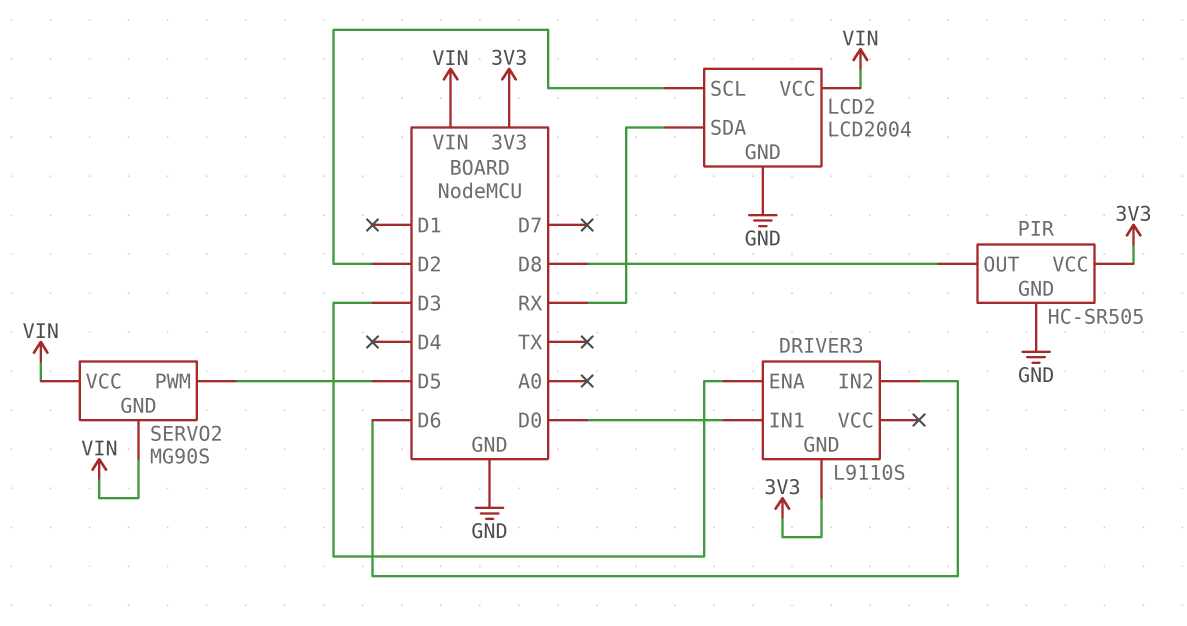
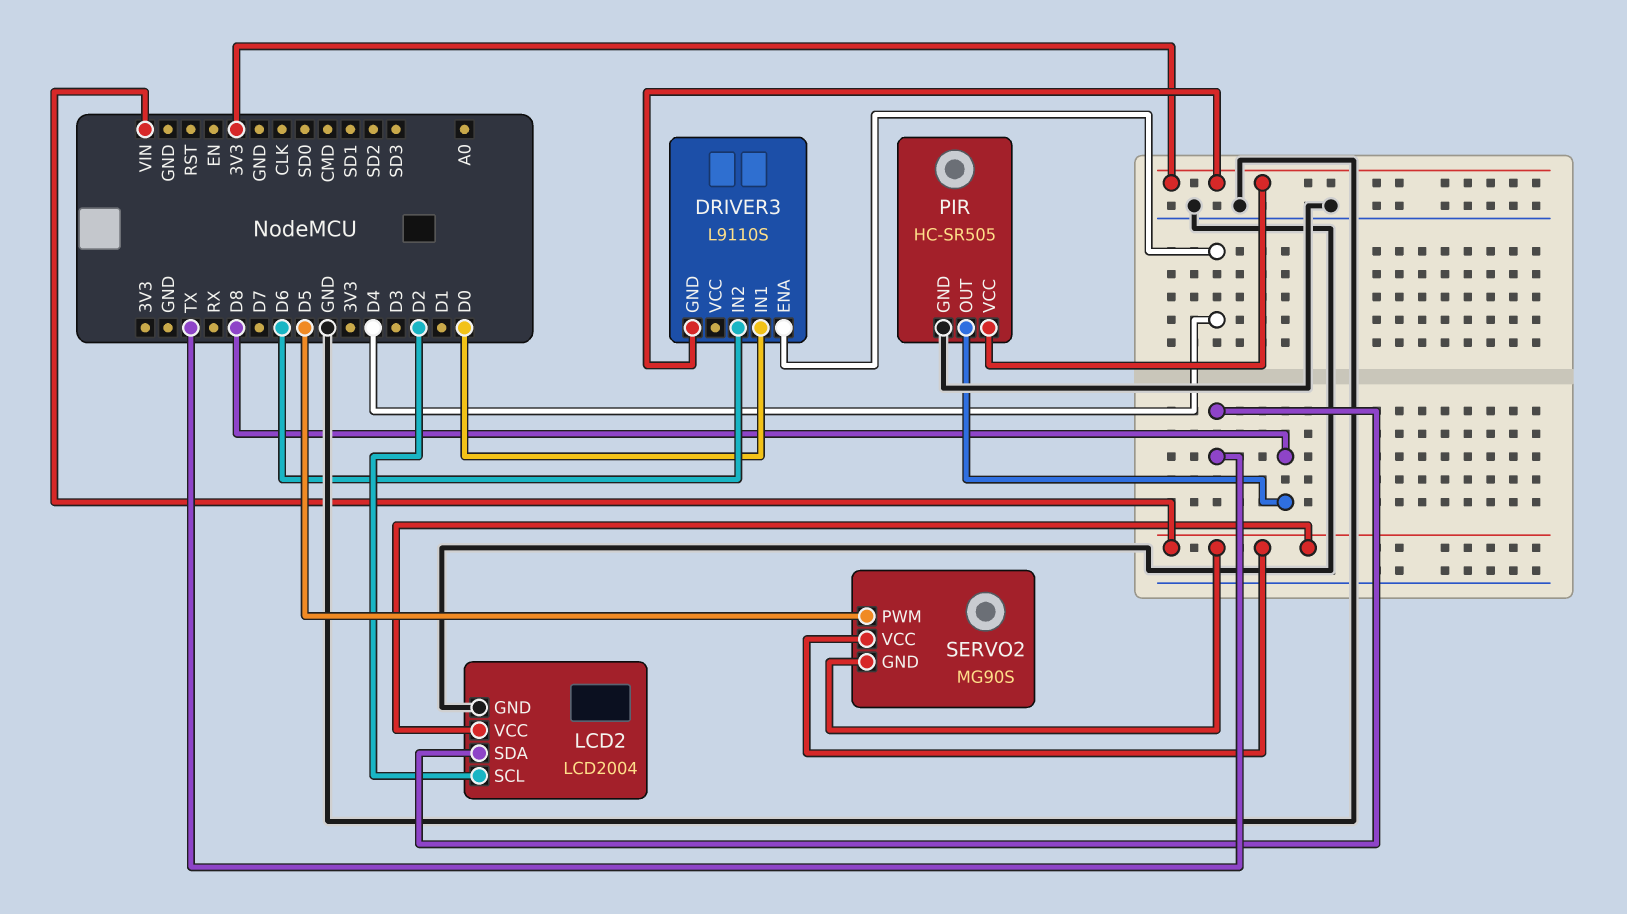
DRIVER3 pin ENA: D3 -> D4
LCD2 pin SDA: RX -> TX

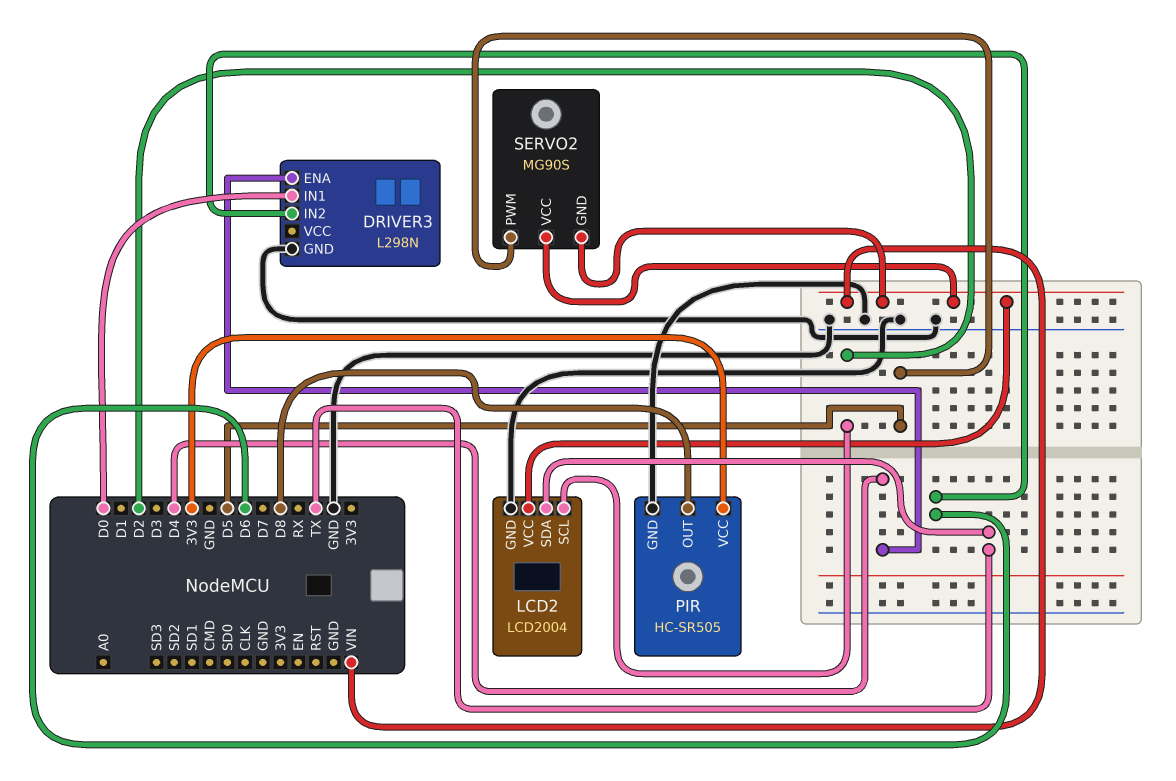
DRIVER3: L9110S -> L298N
DRIVER3 pin GND: 3V3 -> GND

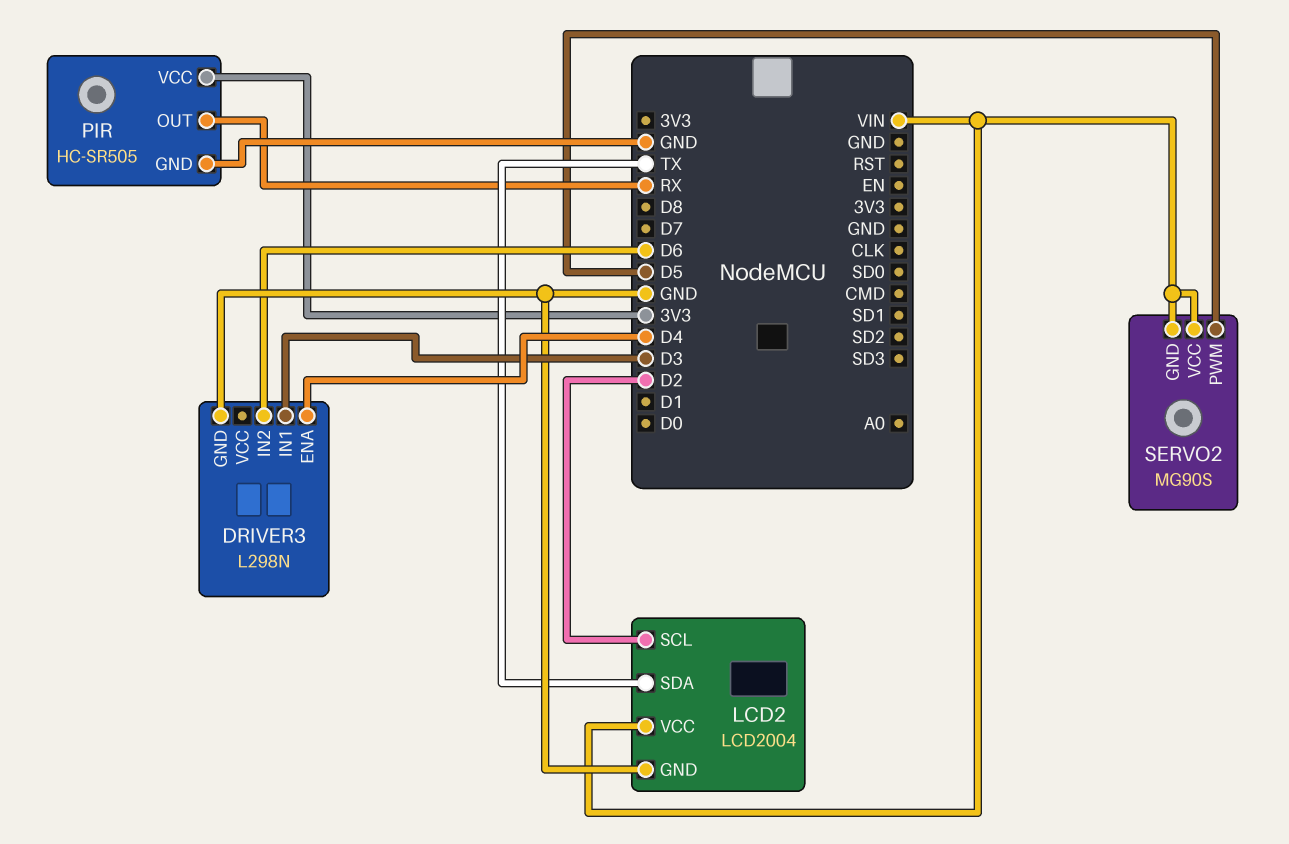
DRIVER3 pin IN1: D0 -> D3
PIR pin OUT: D8 -> RX

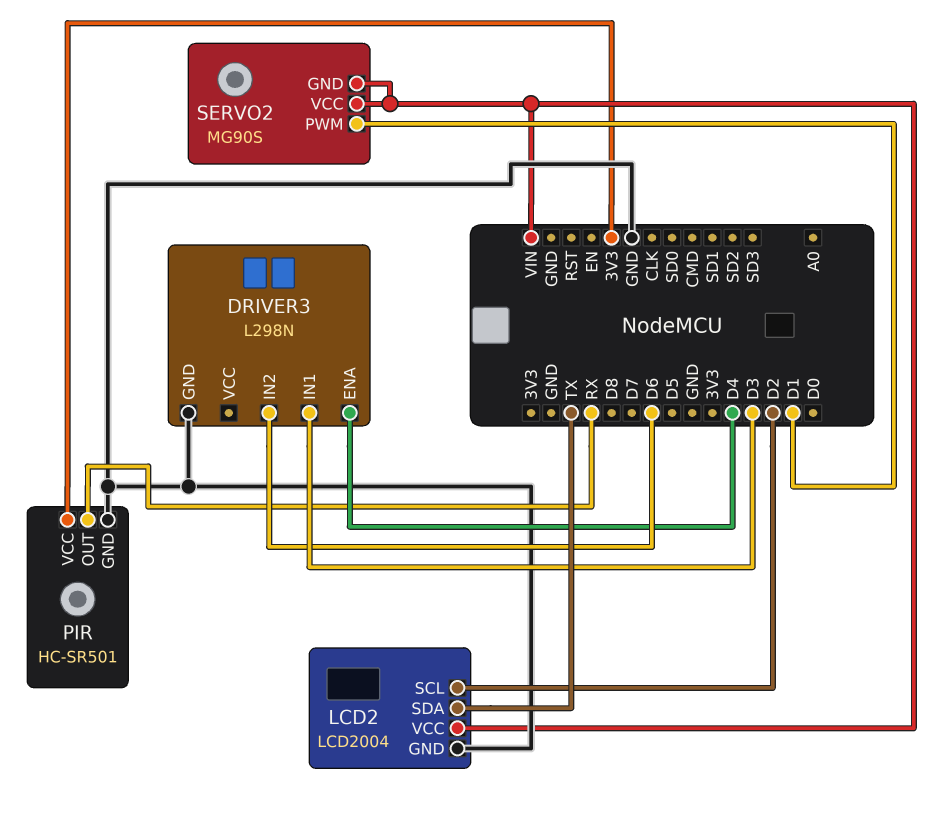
PIR: HC-SR505 -> HC-SR501
SERVO2 pin PWM: D5 -> D1

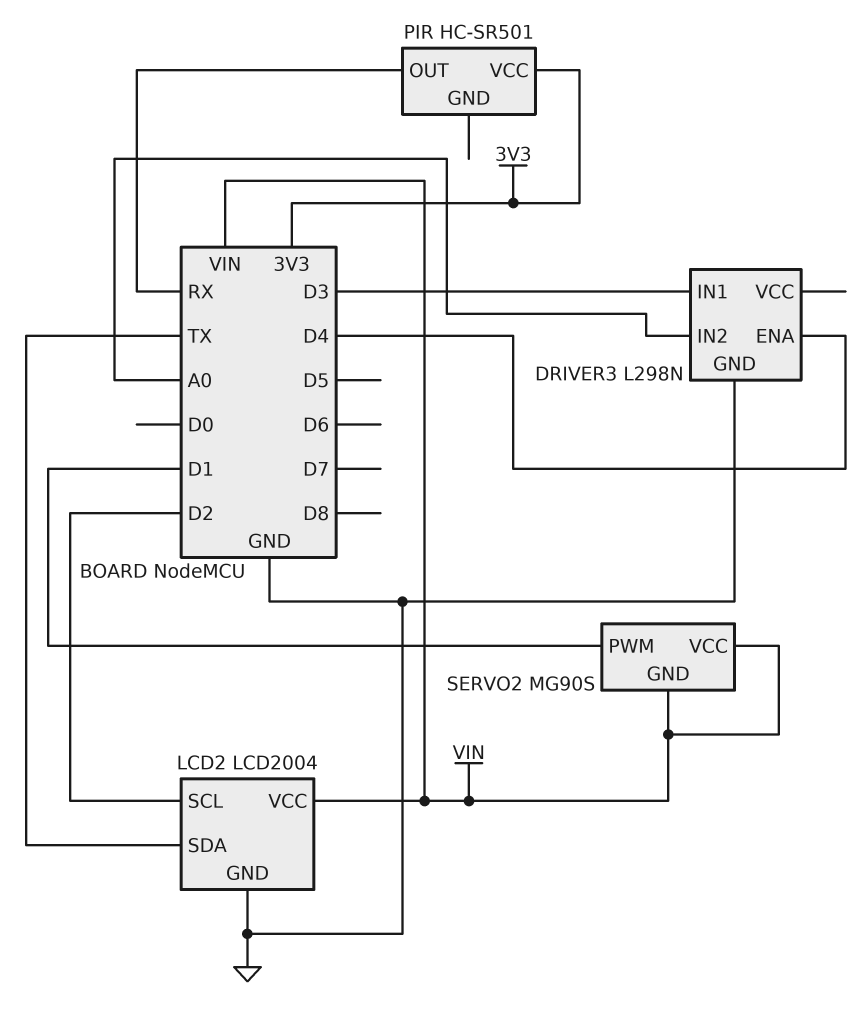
DRIVER3 pin IN2: D6 -> A0
PIR pin GND: GND -> none

